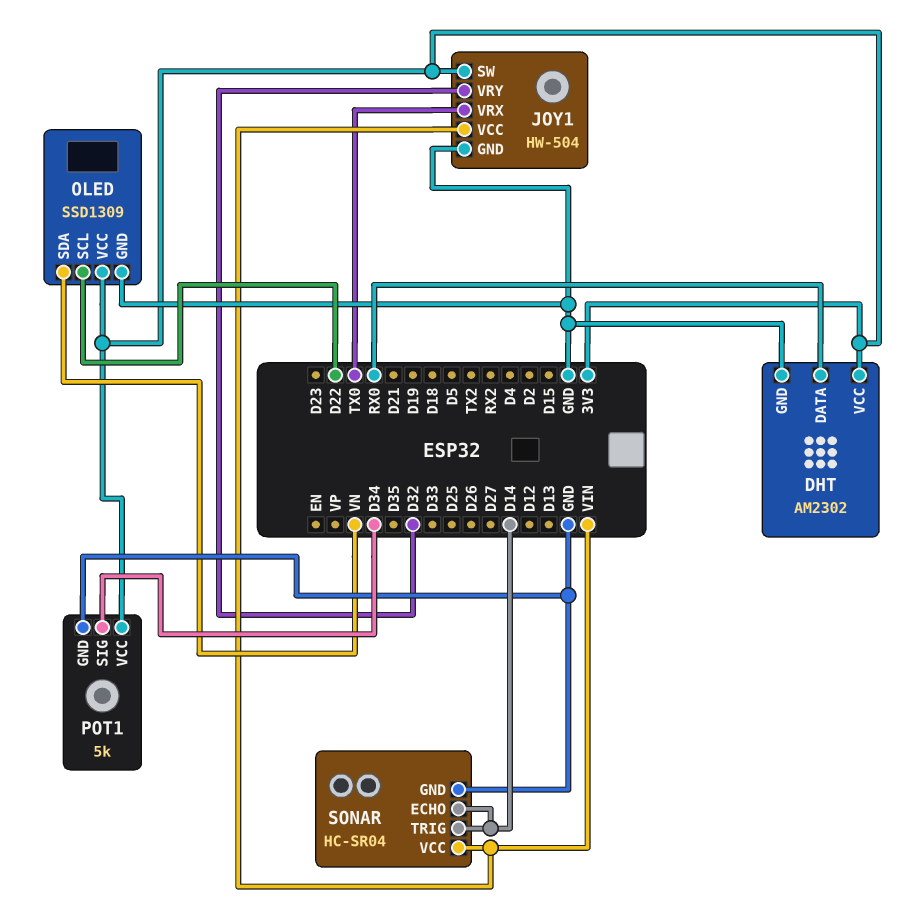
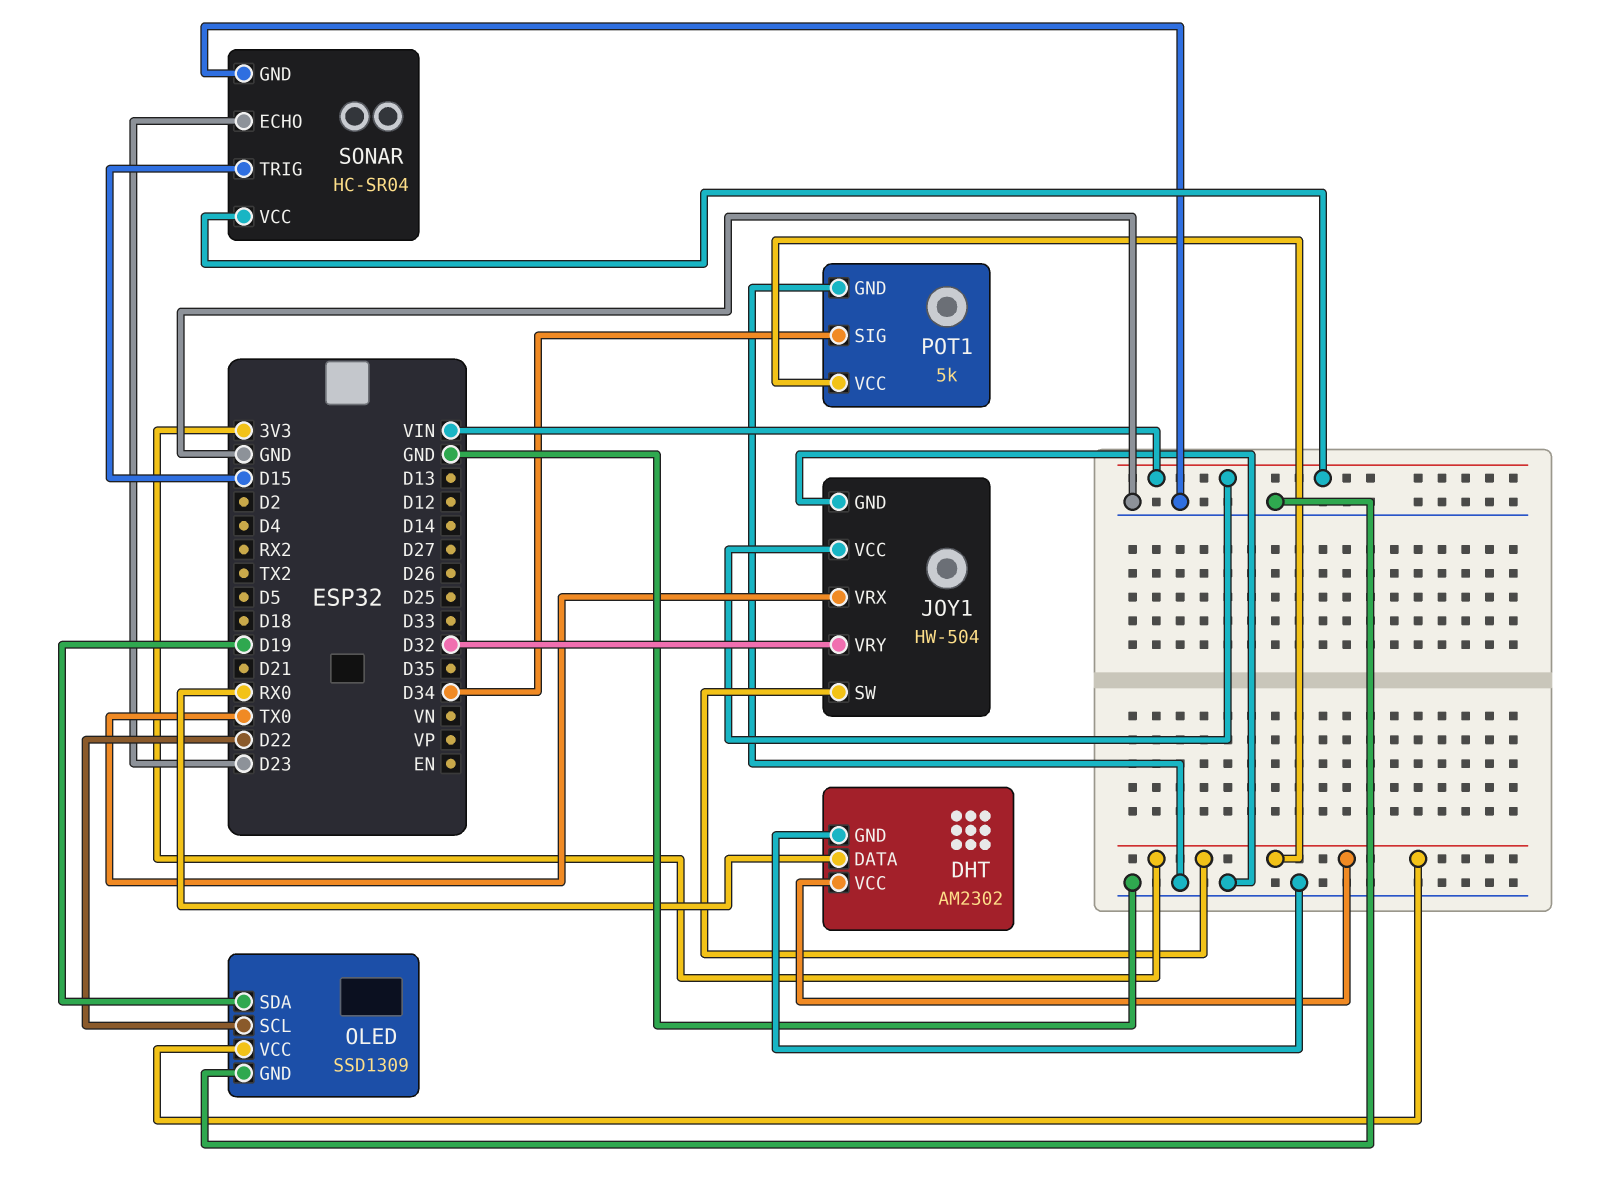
OLED pin SDA: VN -> D19
SONAR pin ECHO: D14 -> D23
SONAR pin TRIG: D14 -> D15

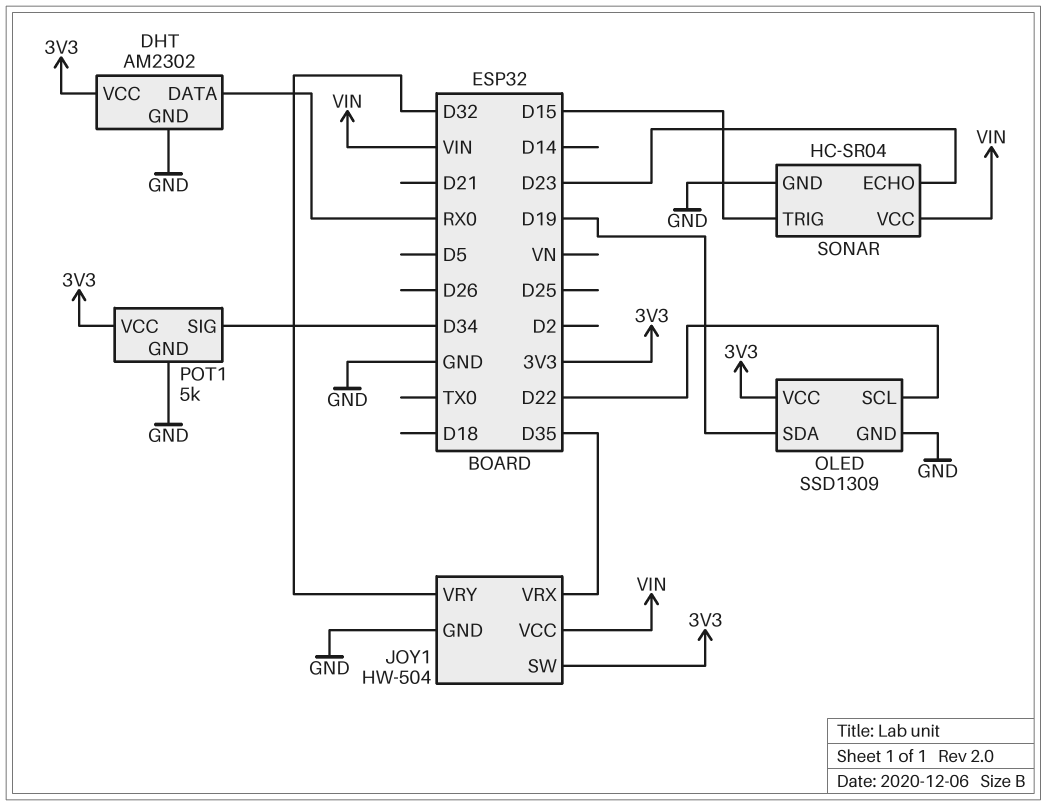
JOY1 pin VRX: TX0 -> D35

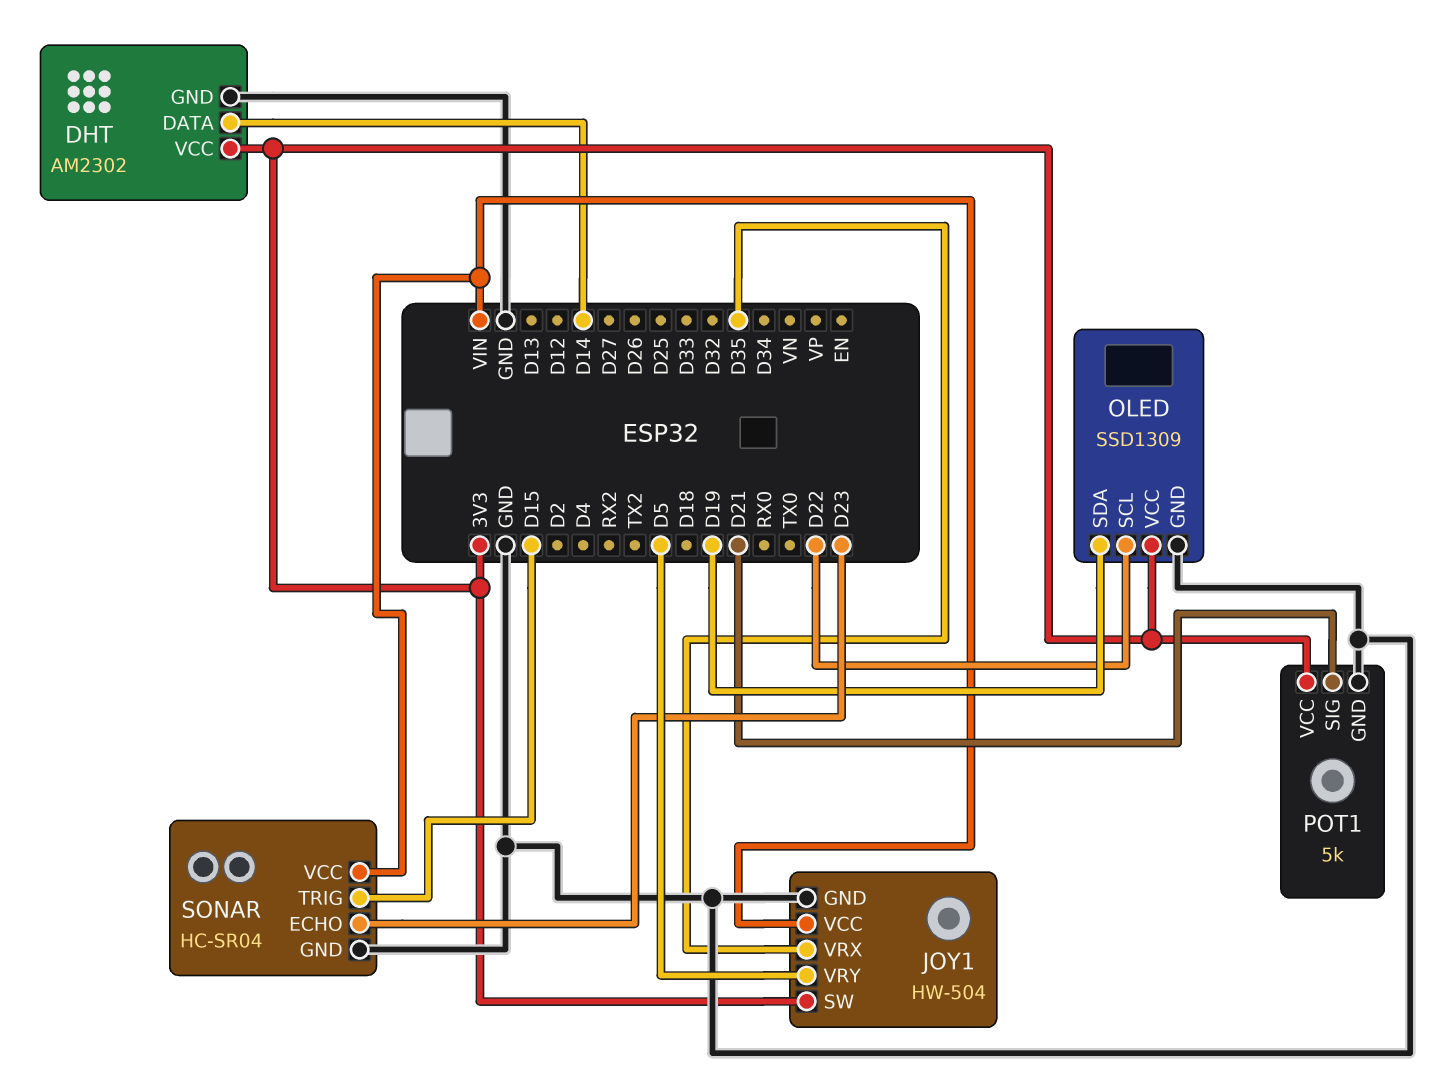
DHT pin DATA: RX0 -> D14
JOY1 pin VRY: D32 -> D5
POT1 pin SIG: D34 -> D21

